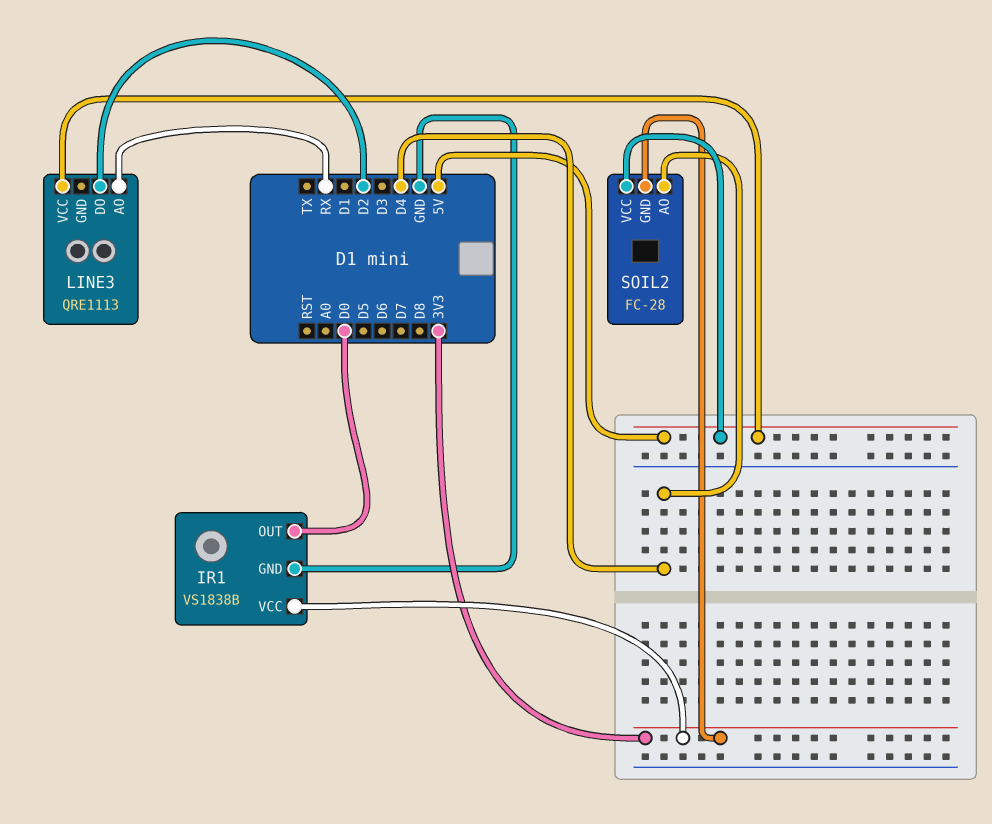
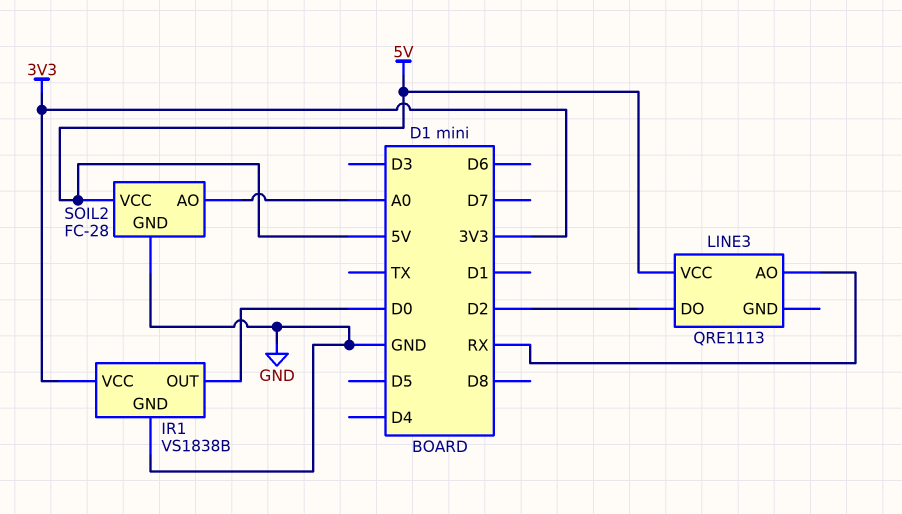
SOIL2 pin AO: D4 -> A0
SOIL2 pin GND: 3V3 -> GND

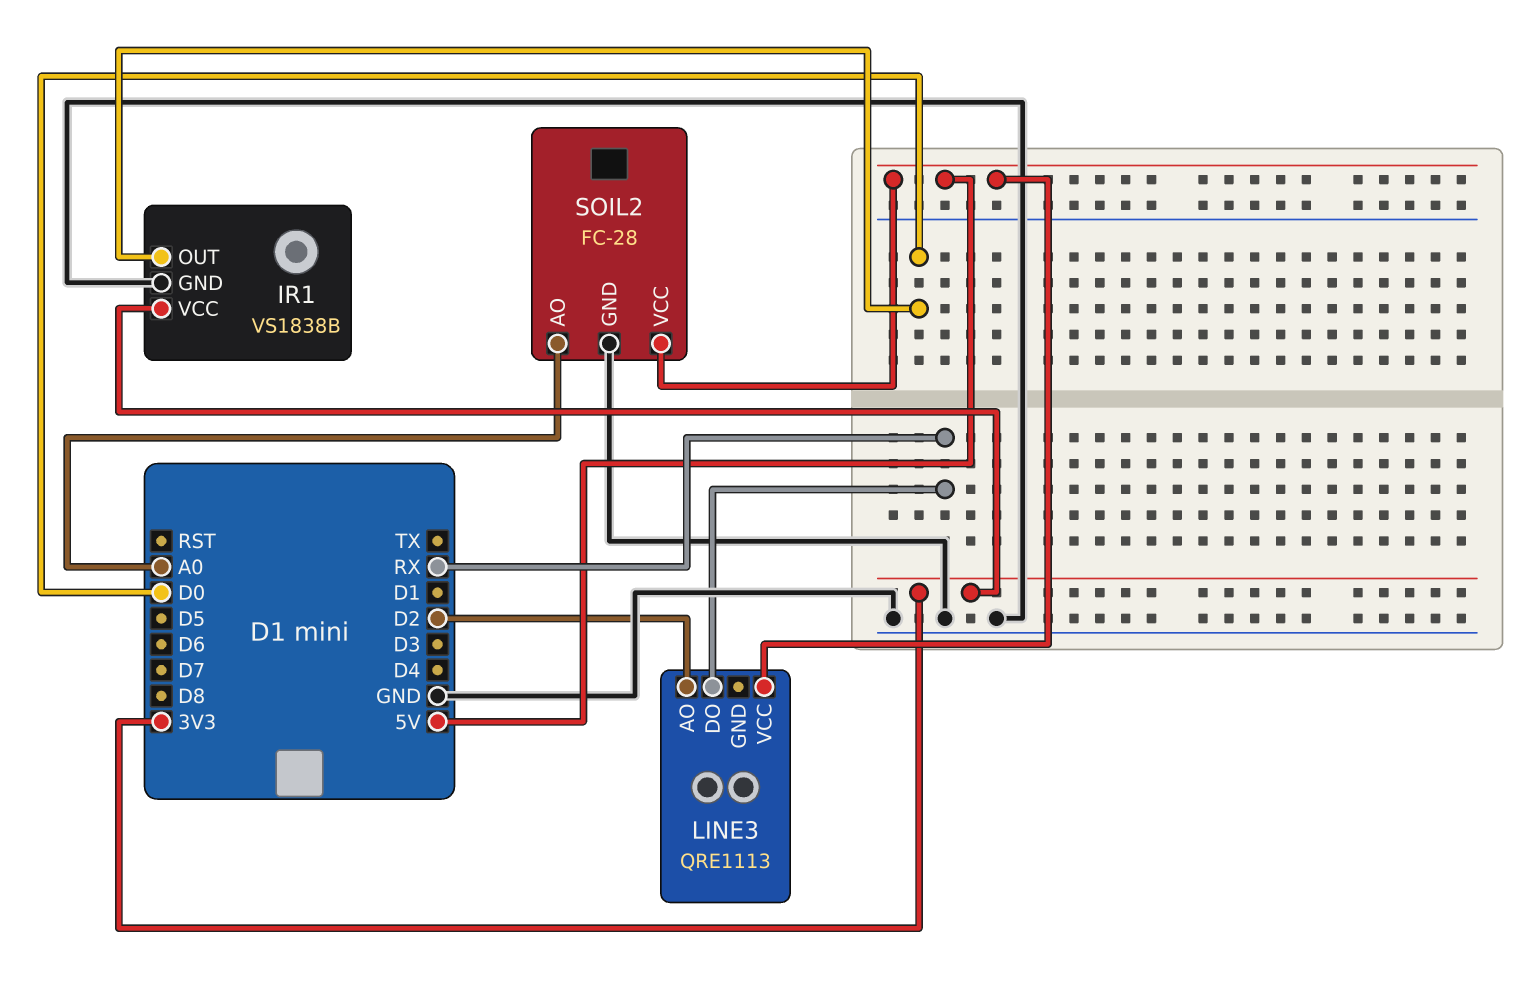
LINE3 pin AO: RX -> D2
LINE3 pin DO: D2 -> RX

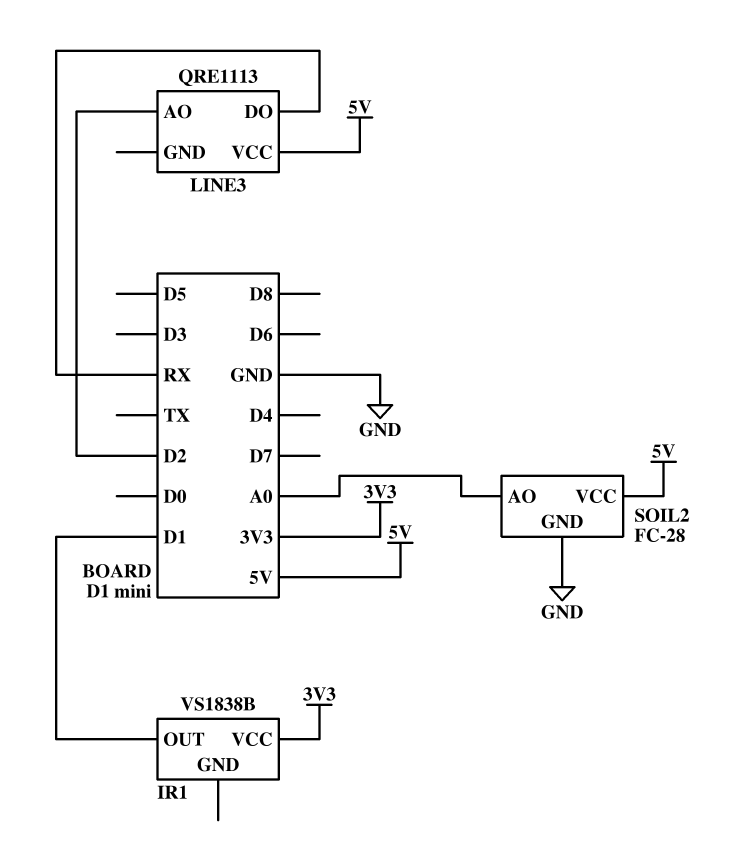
IR1 pin GND: GND -> none
IR1 pin OUT: D0 -> D1

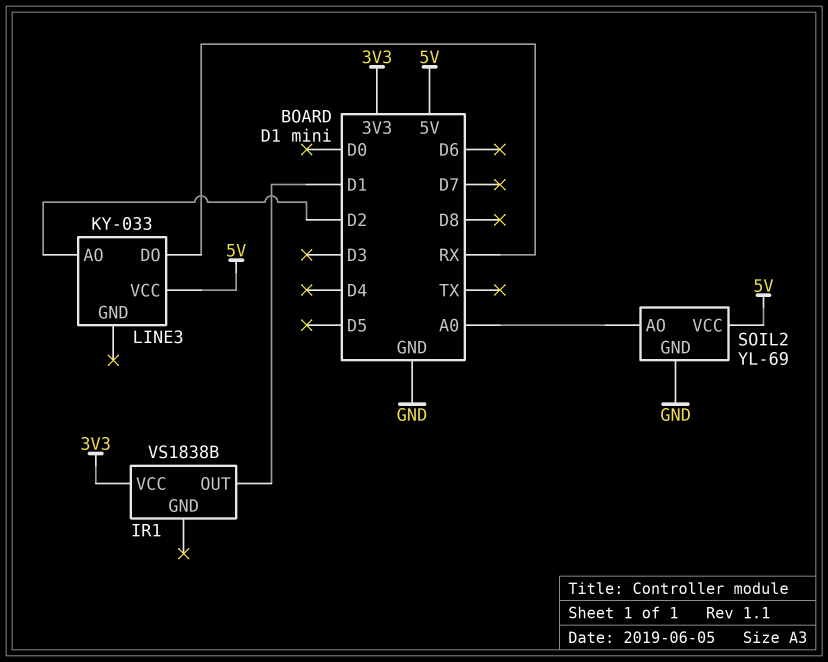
LINE3: QRE1113 -> KY-033
SOIL2: FC-28 -> YL-69

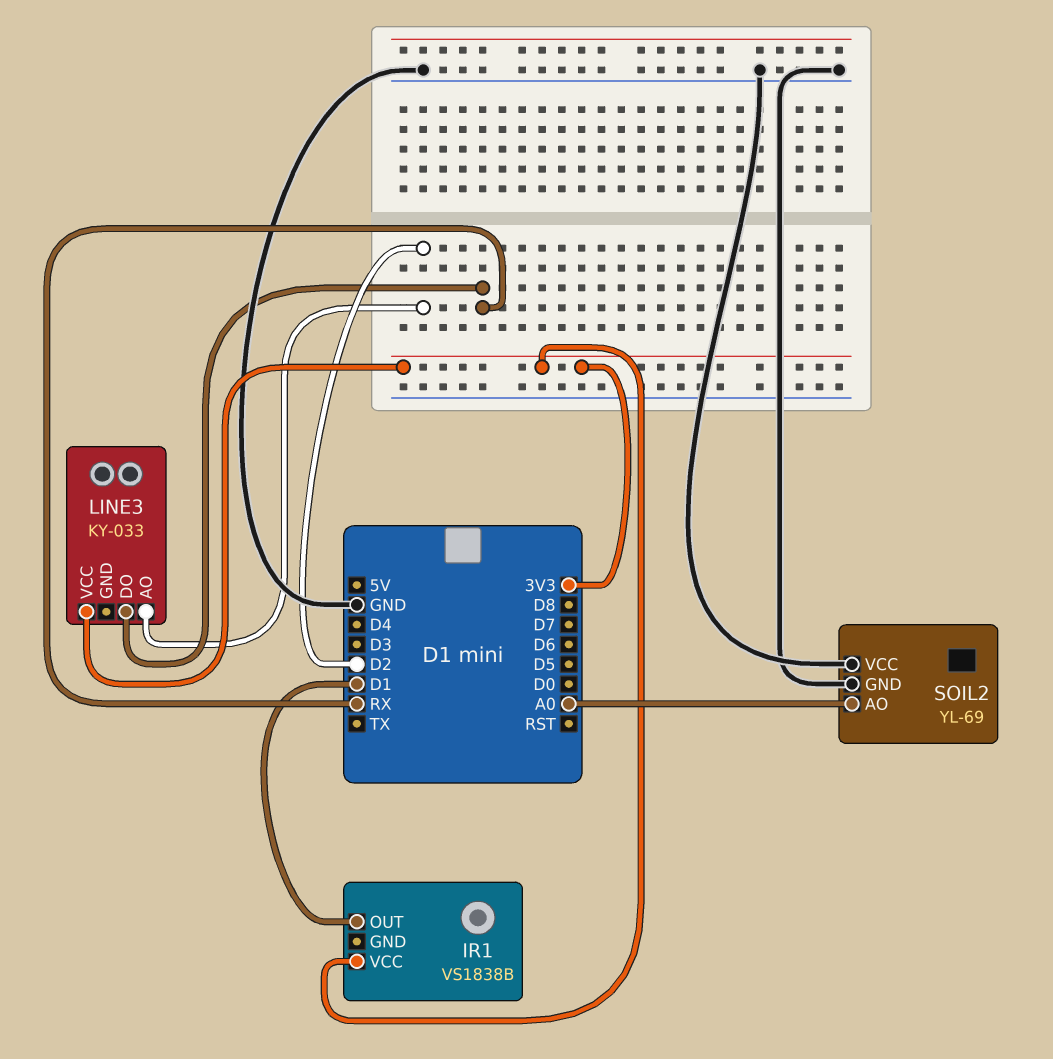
LINE3 pin VCC: 5V -> 3V3
SOIL2 pin VCC: 5V -> GND

